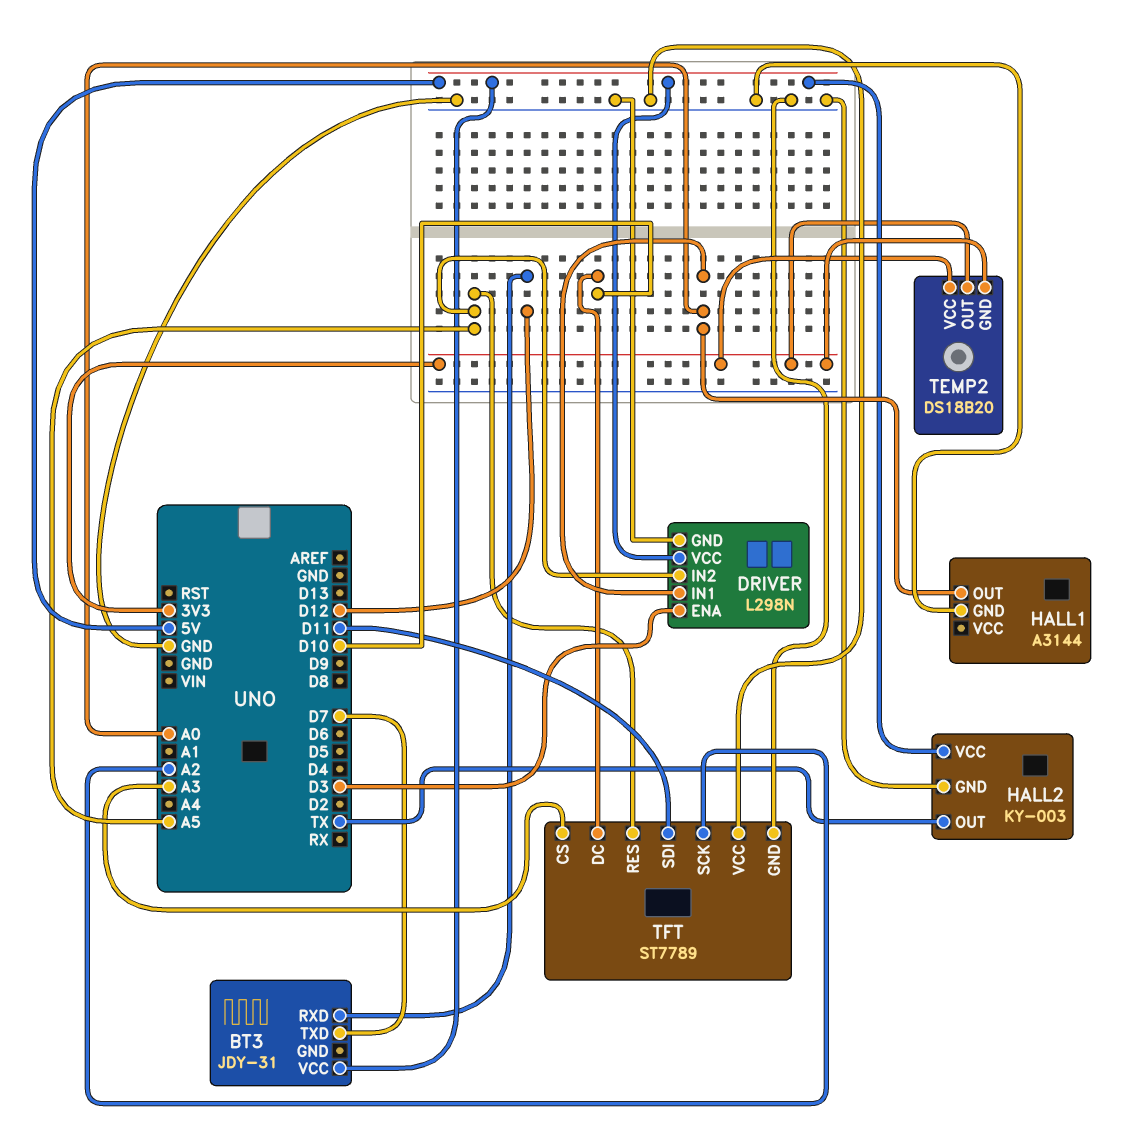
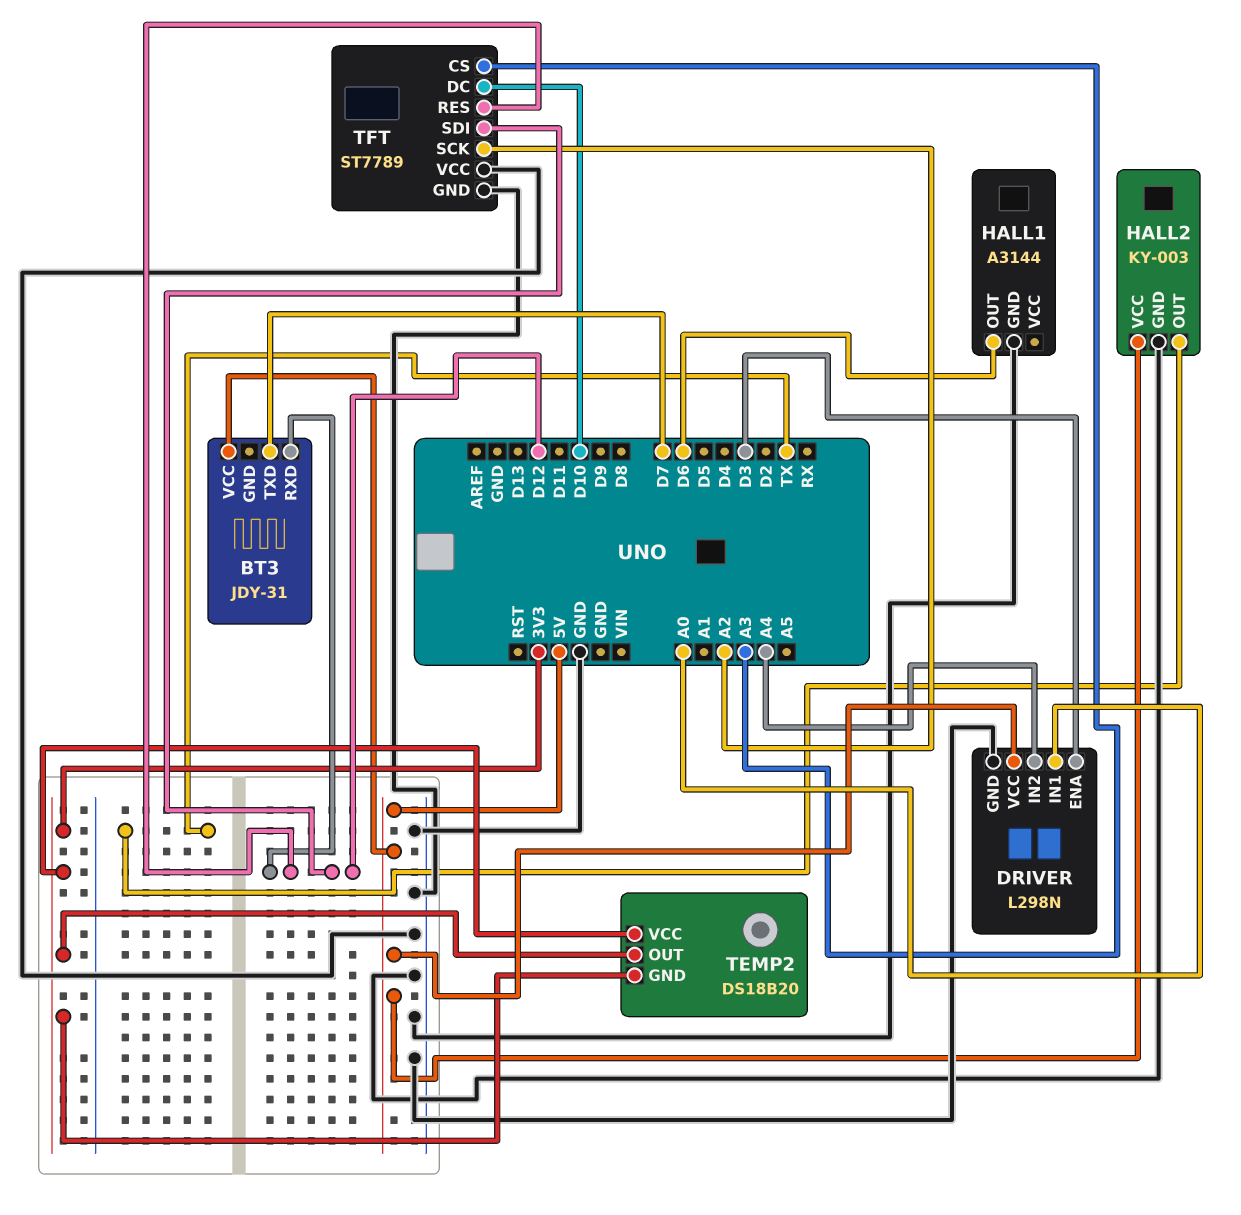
DRIVER pin IN2: A5 -> A4
HALL1 pin OUT: A0 -> D6
TFT pin RES: A5 -> D12
TFT pin SDI: D11 -> D12

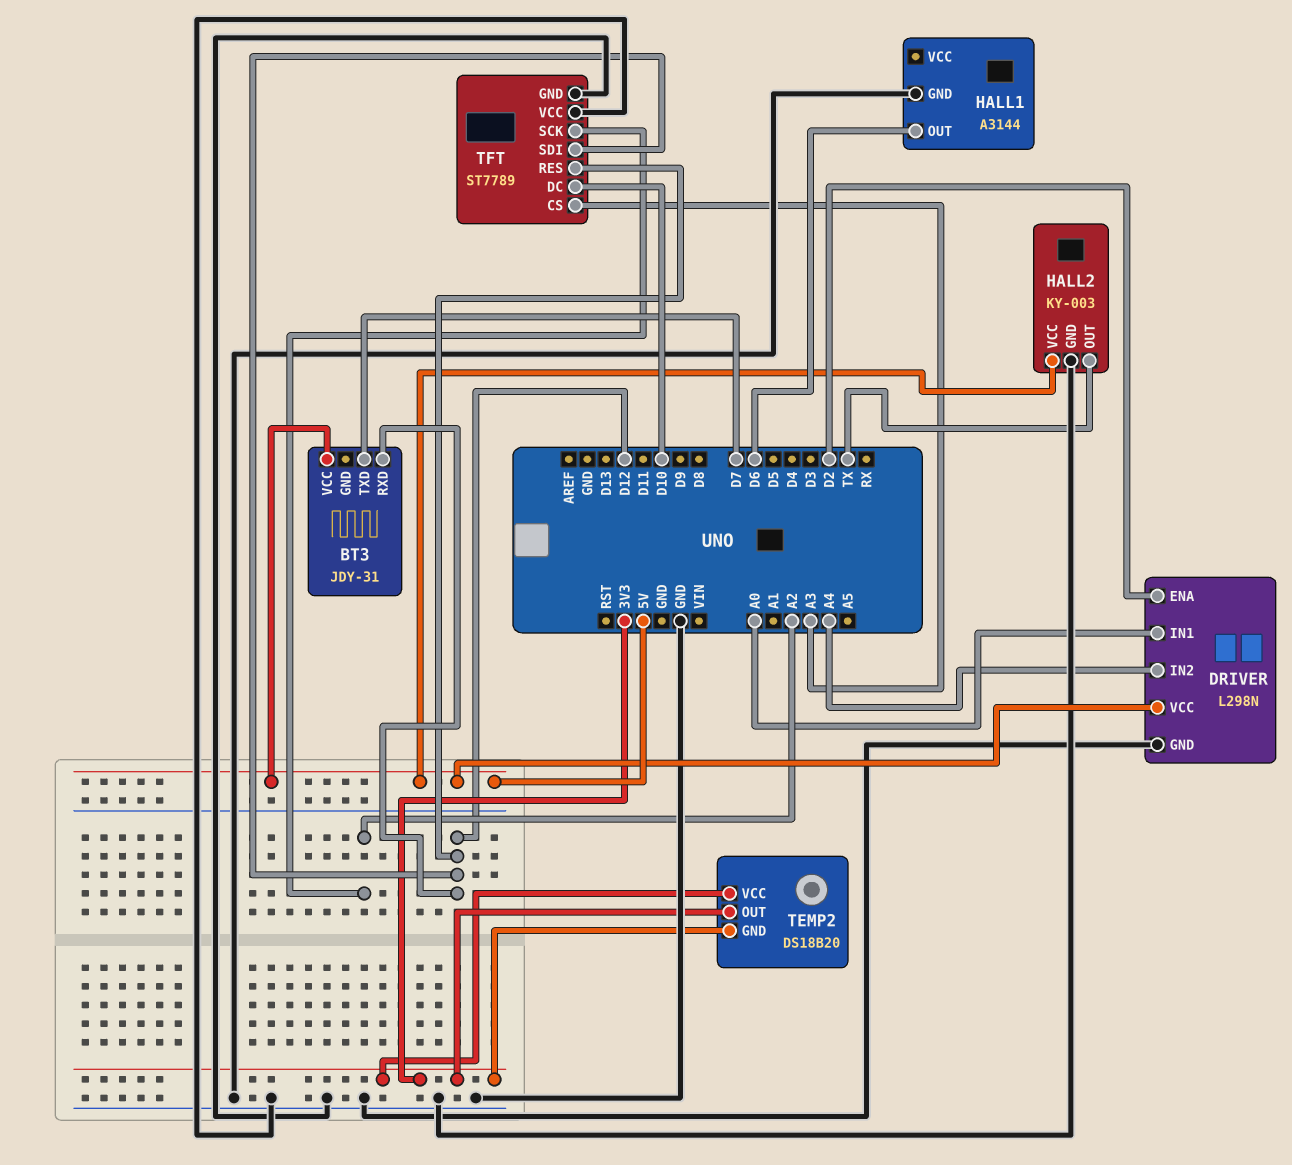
DRIVER pin ENA: D3 -> D2

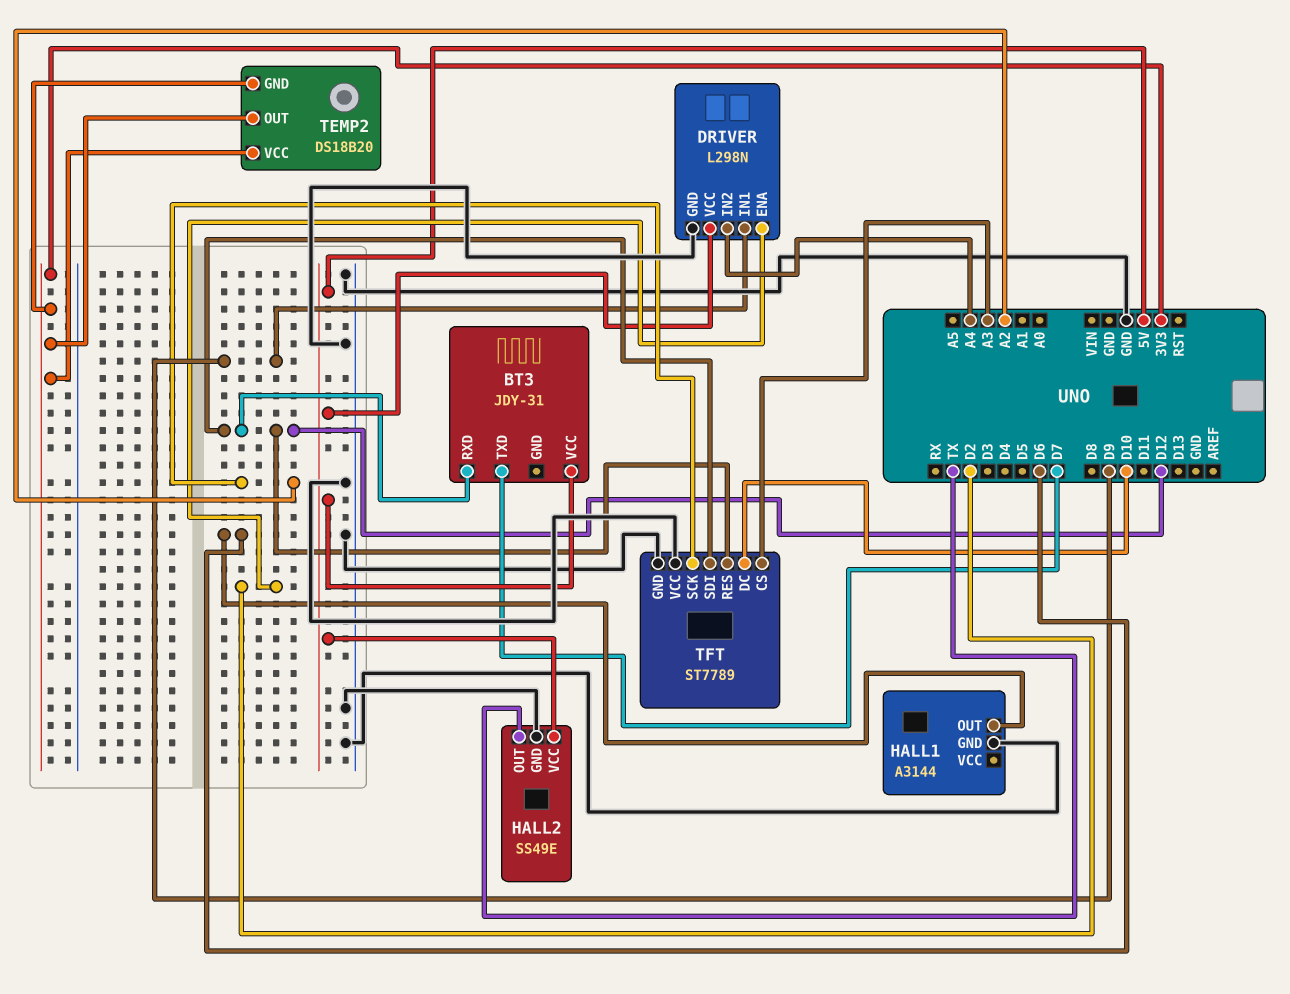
DRIVER pin IN1: A0 -> D9
HALL2: KY-003 -> SS49E

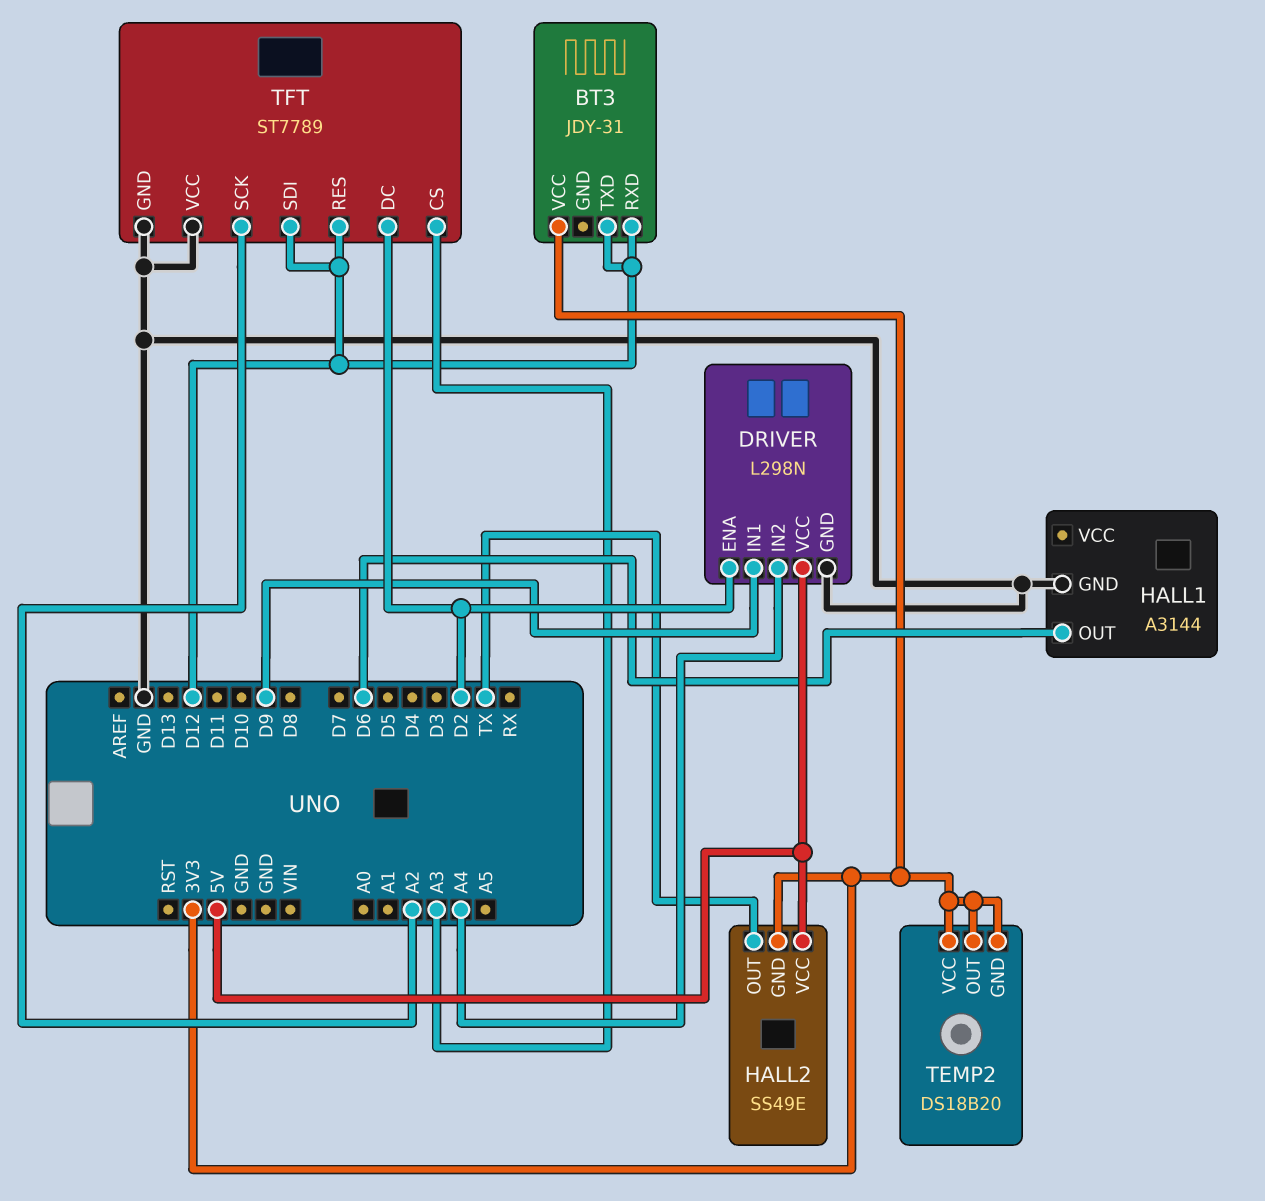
BT3 pin TXD: D7 -> D12
BT3 pin VCC: 5V -> 3V3
HALL2 pin GND: GND -> 3V3
TFT pin DC: D10 -> D2

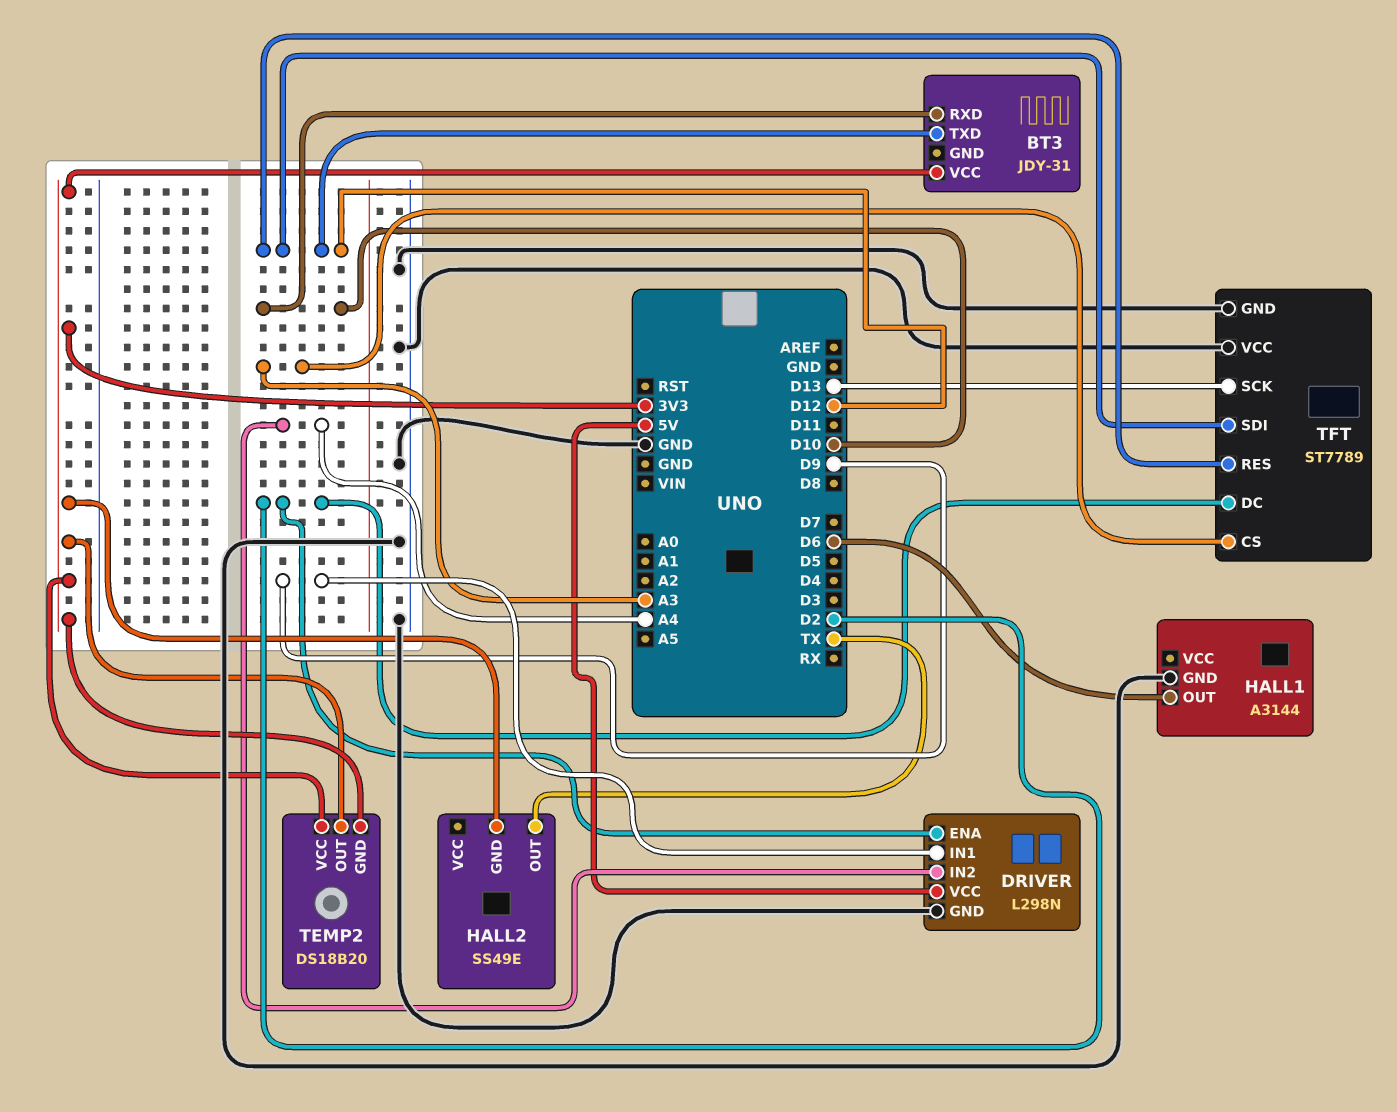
BT3 pin RXD: D12 -> D10
HALL2 pin VCC: 5V -> none
TFT pin SCK: A2 -> D13

